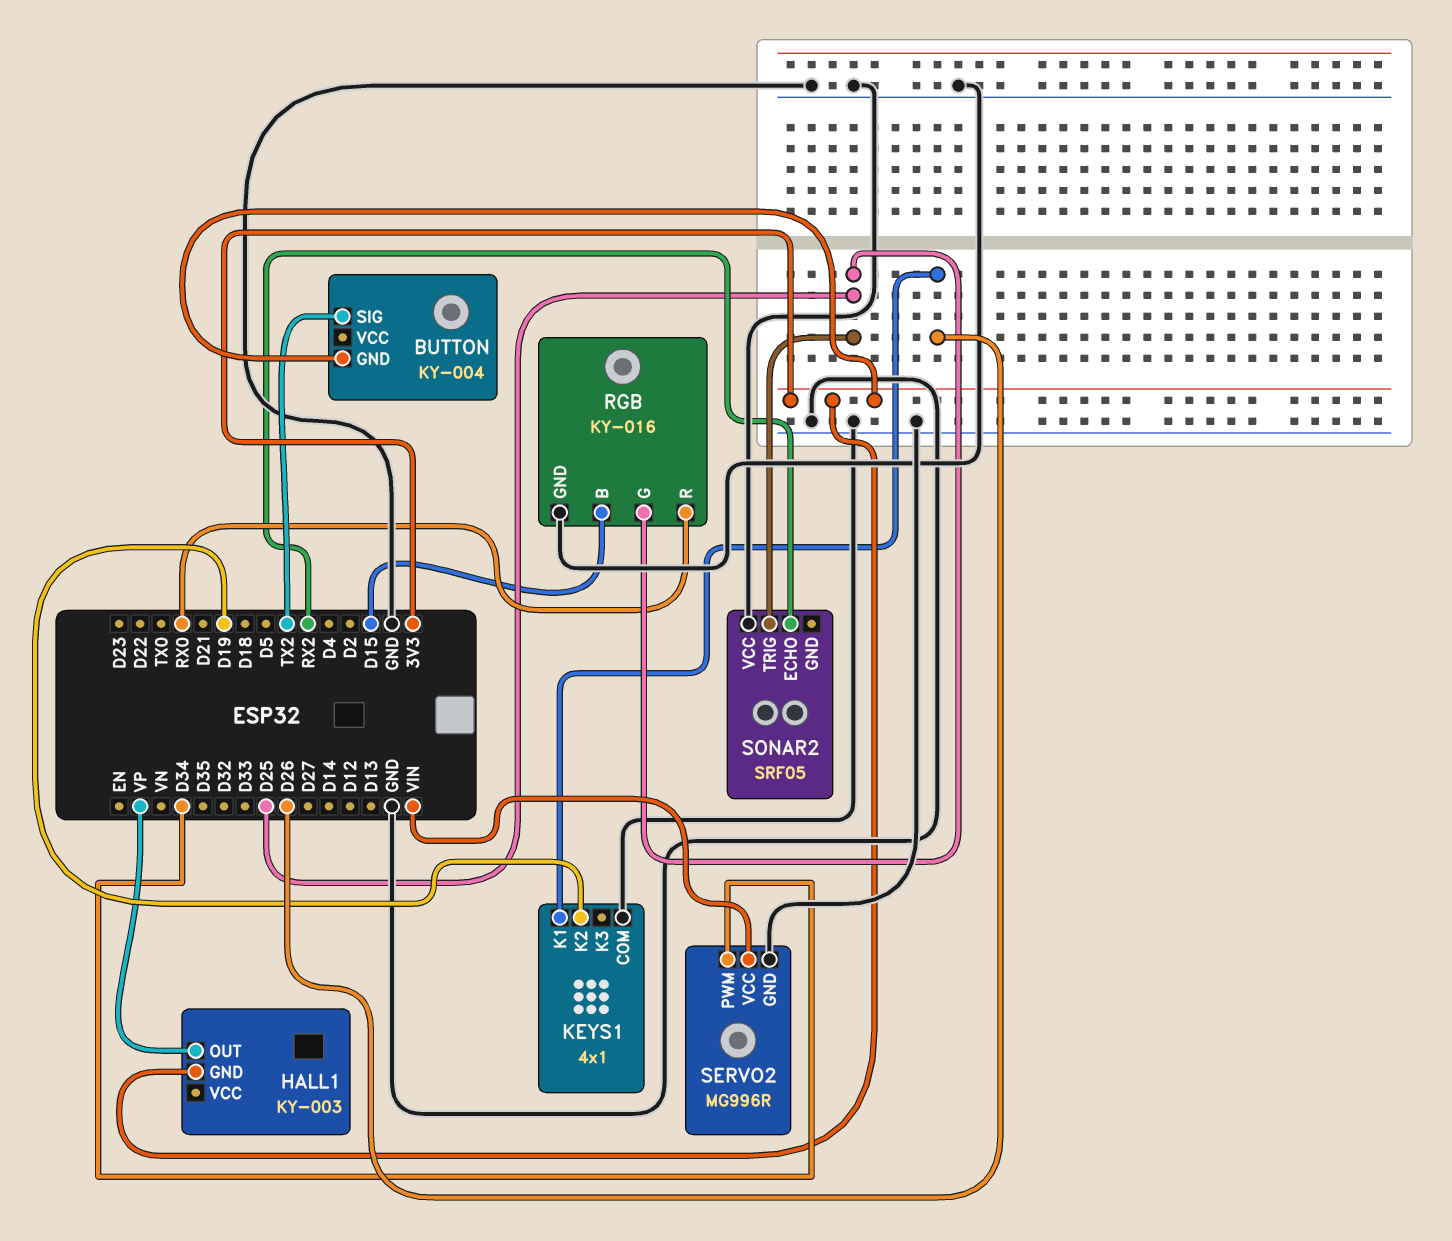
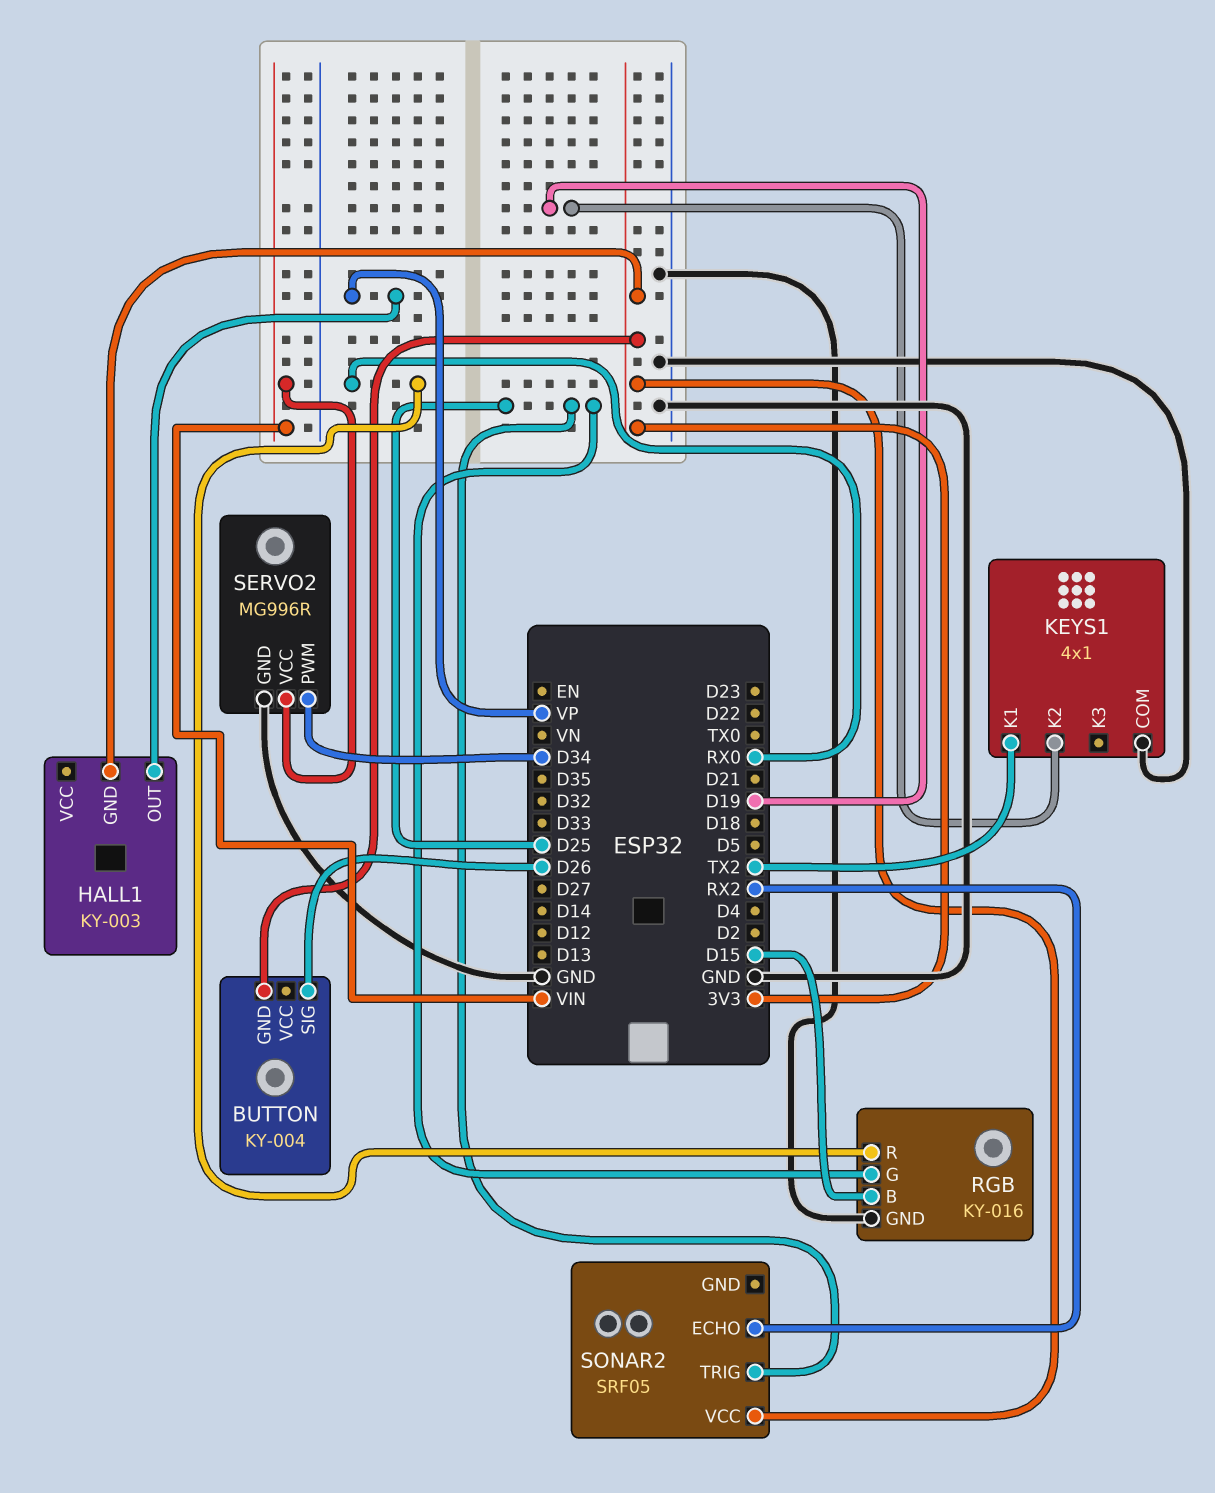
BUTTON pin SIG: TX2 -> D26
KEYS1 pin K1: D26 -> TX2
SONAR2 pin VCC: GND -> 3V3

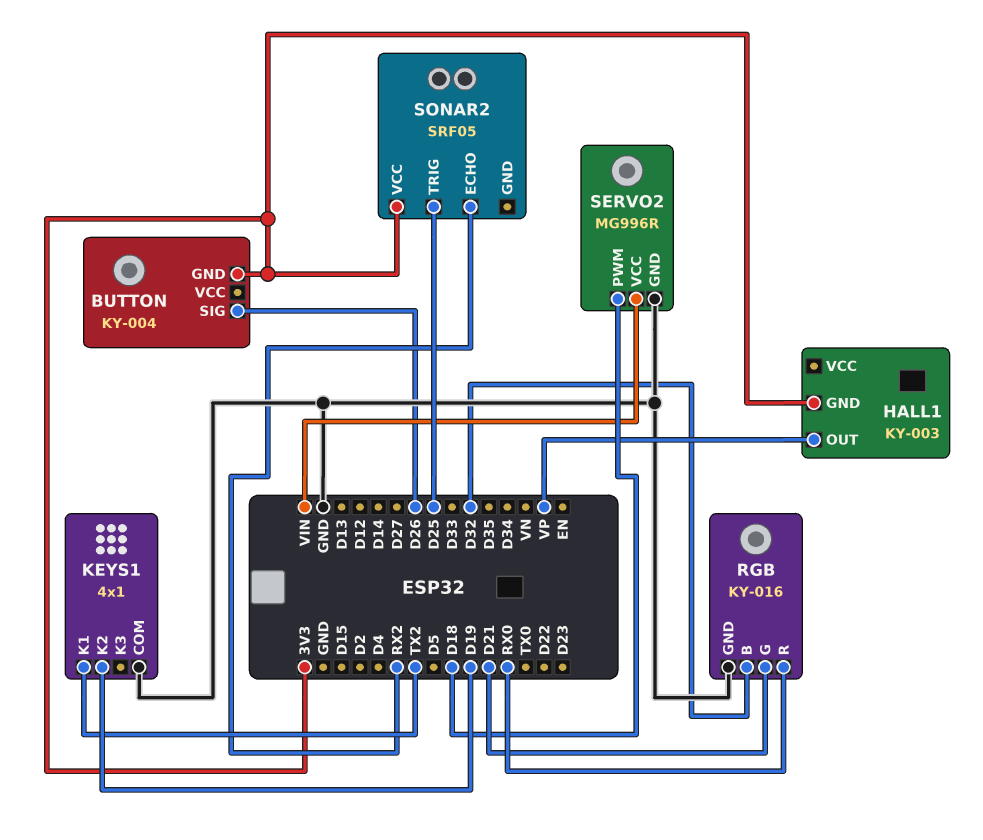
RGB pin B: D15 -> D32
RGB pin G: D25 -> D21
SERVO2 pin PWM: D34 -> D18

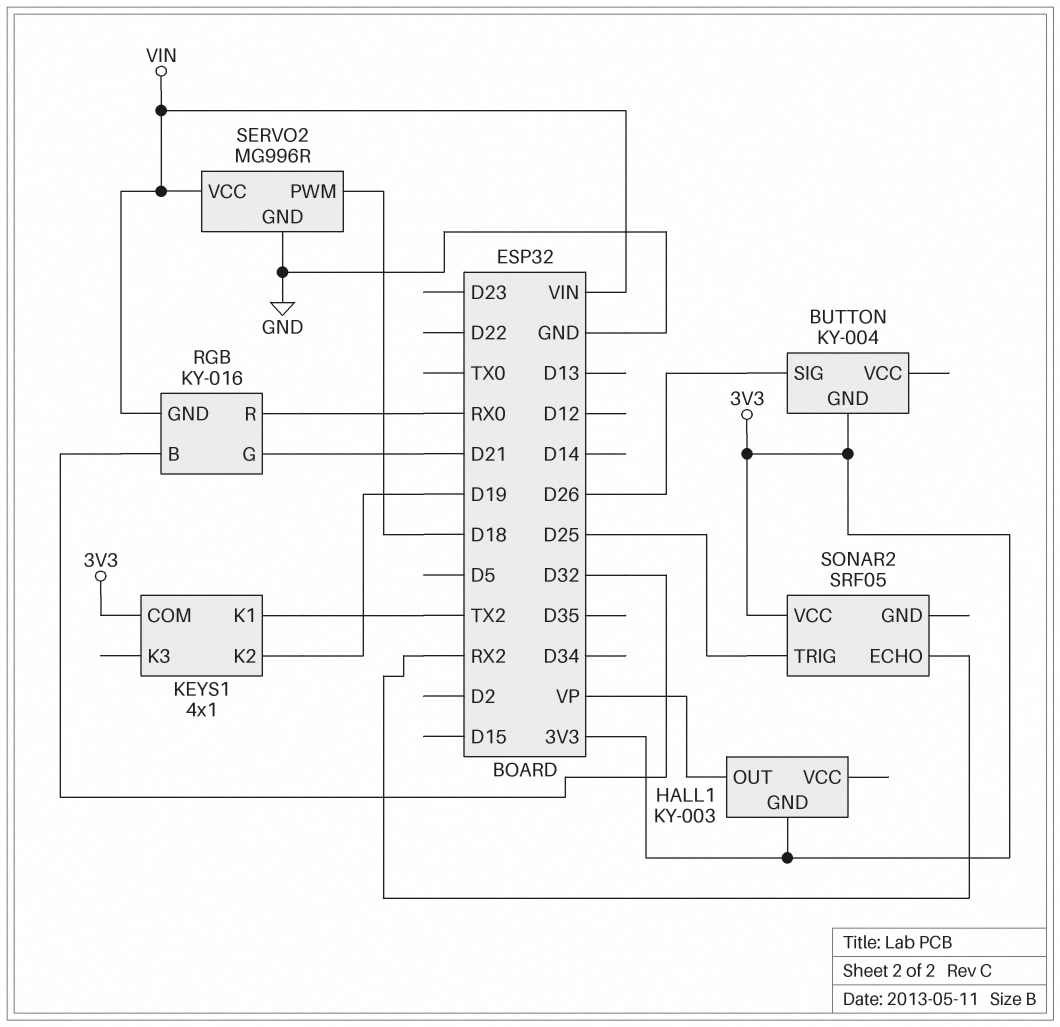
KEYS1 pin COM: GND -> 3V3
RGB pin GND: GND -> VIN

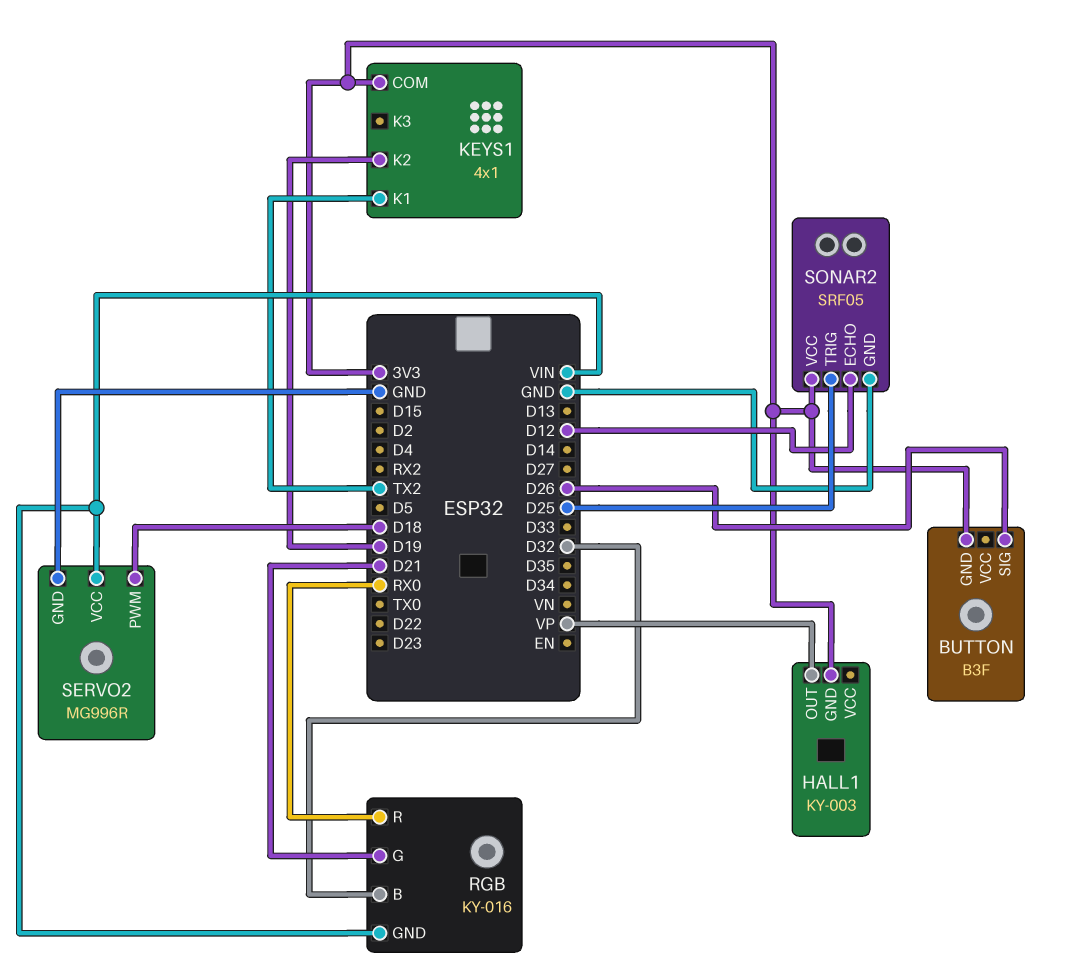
BUTTON: KY-004 -> B3F
SONAR2 pin ECHO: RX2 -> D12
SONAR2 pin GND: none -> GND

